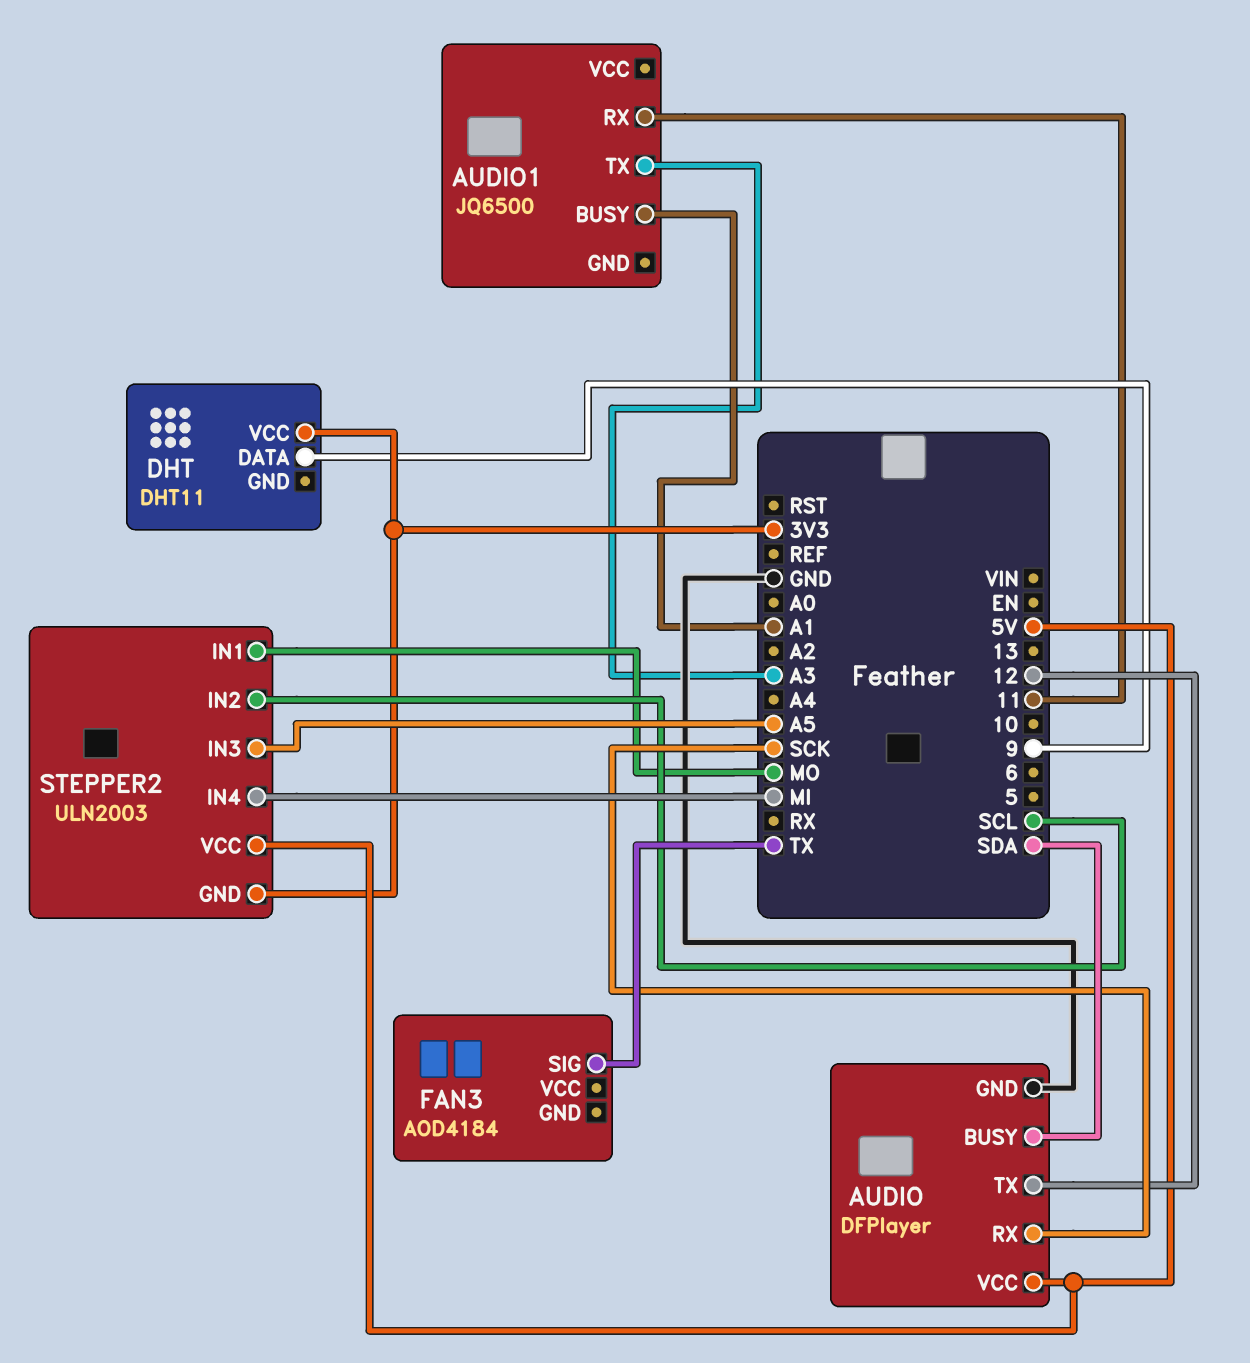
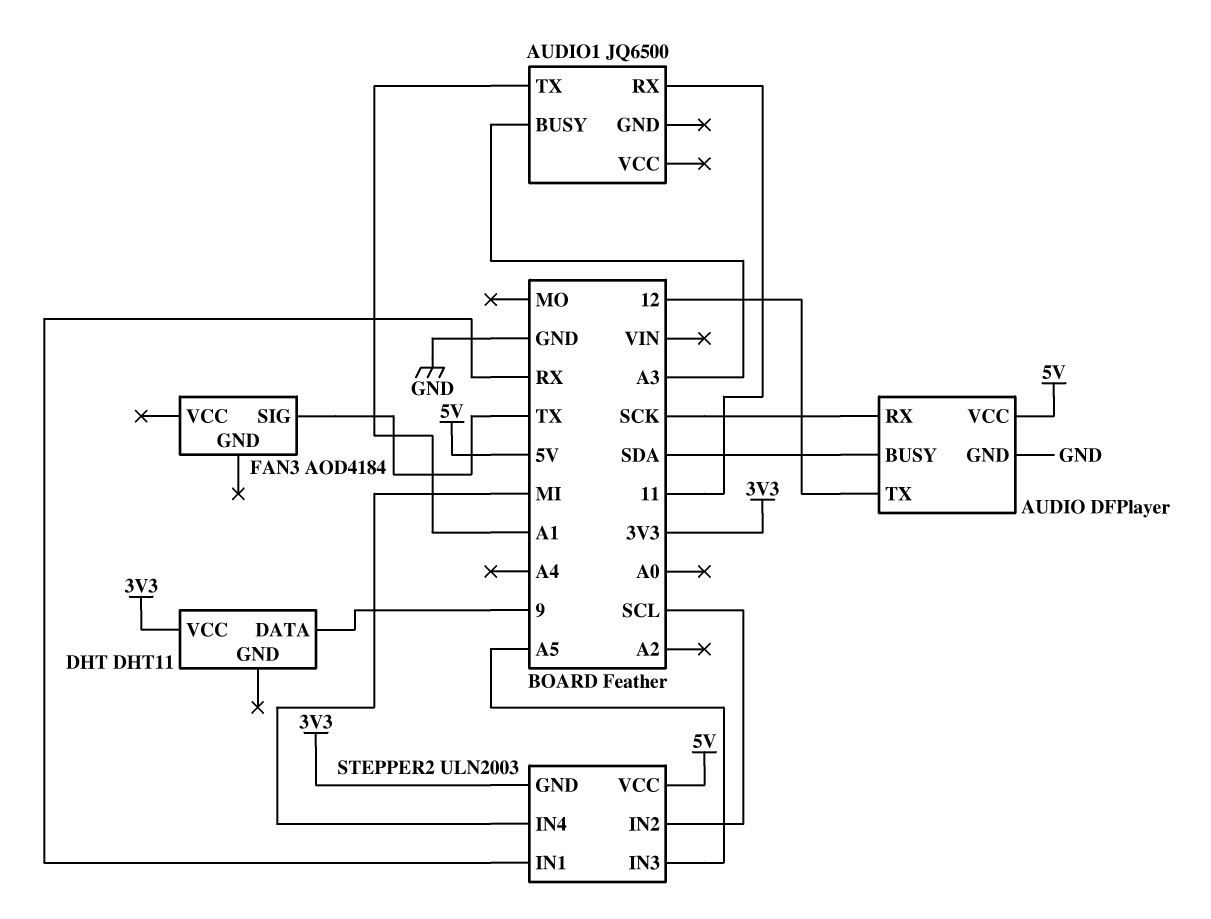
AUDIO1 pin BUSY: A1 -> A3
AUDIO1 pin TX: A3 -> A1
STEPPER2 pin IN1: MO -> RX

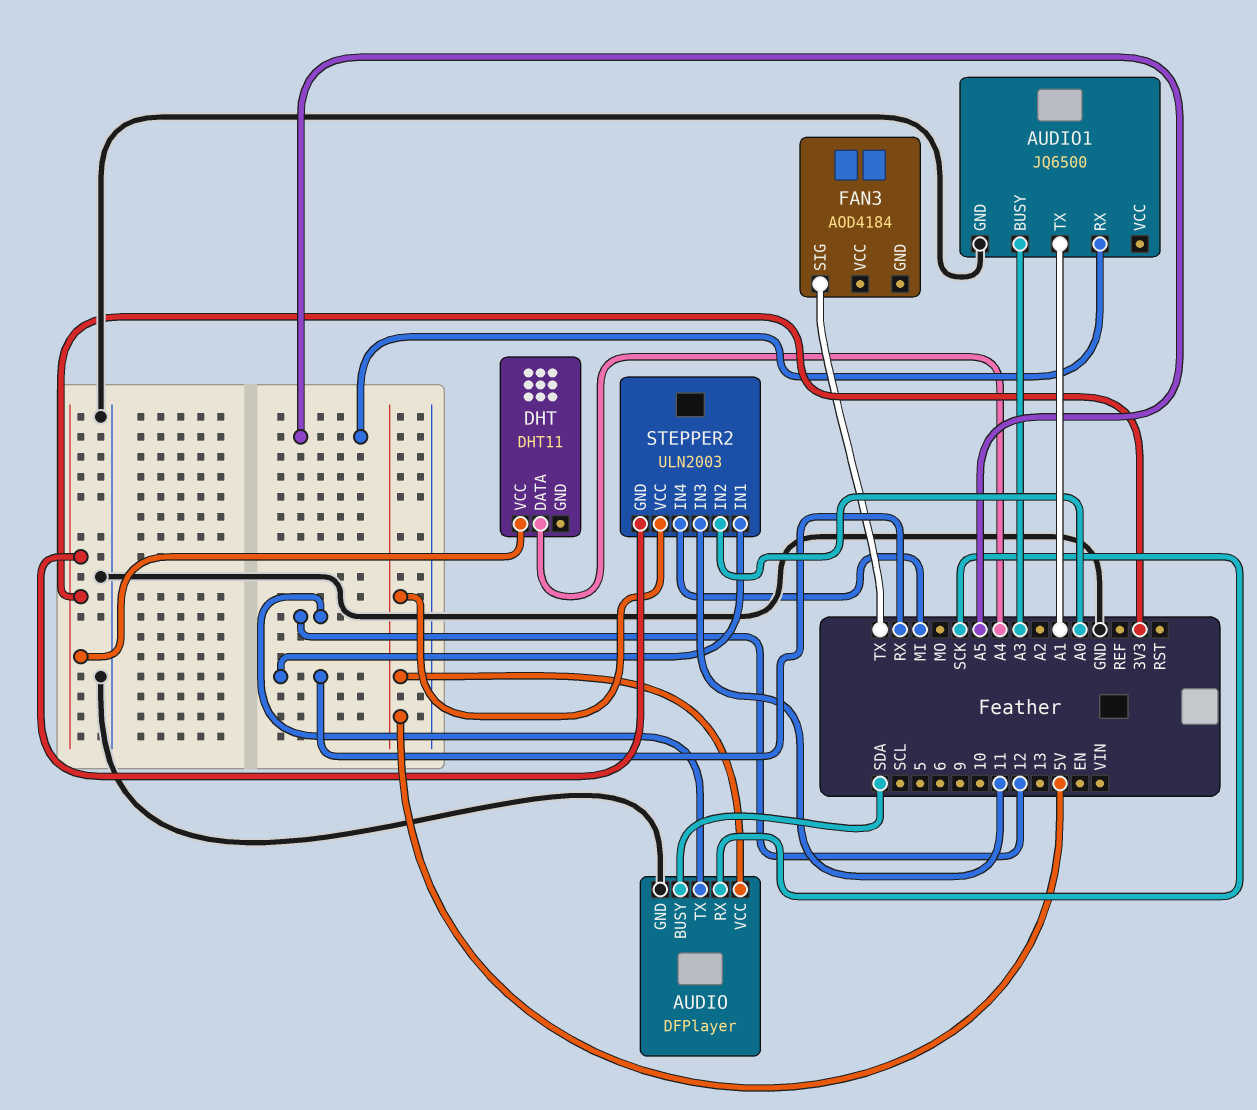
AUDIO1 pin GND: none -> GND
AUDIO1 pin RX: 11 -> A5
DHT pin DATA: 9 -> A4
STEPPER2 pin IN2: SCL -> A0
STEPPER2 pin IN3: A5 -> 11

